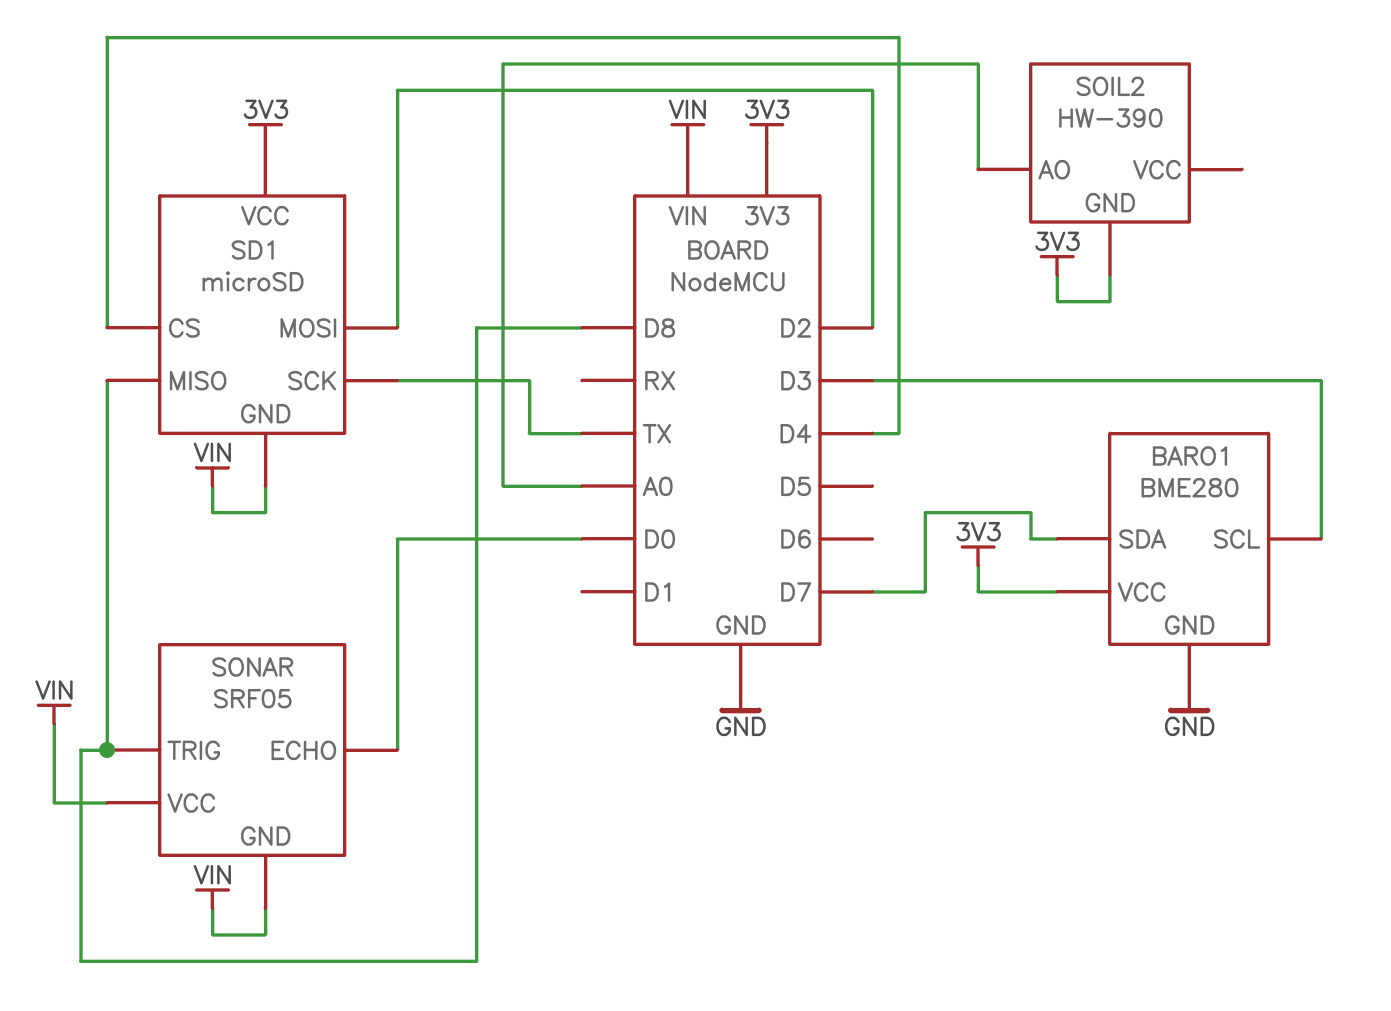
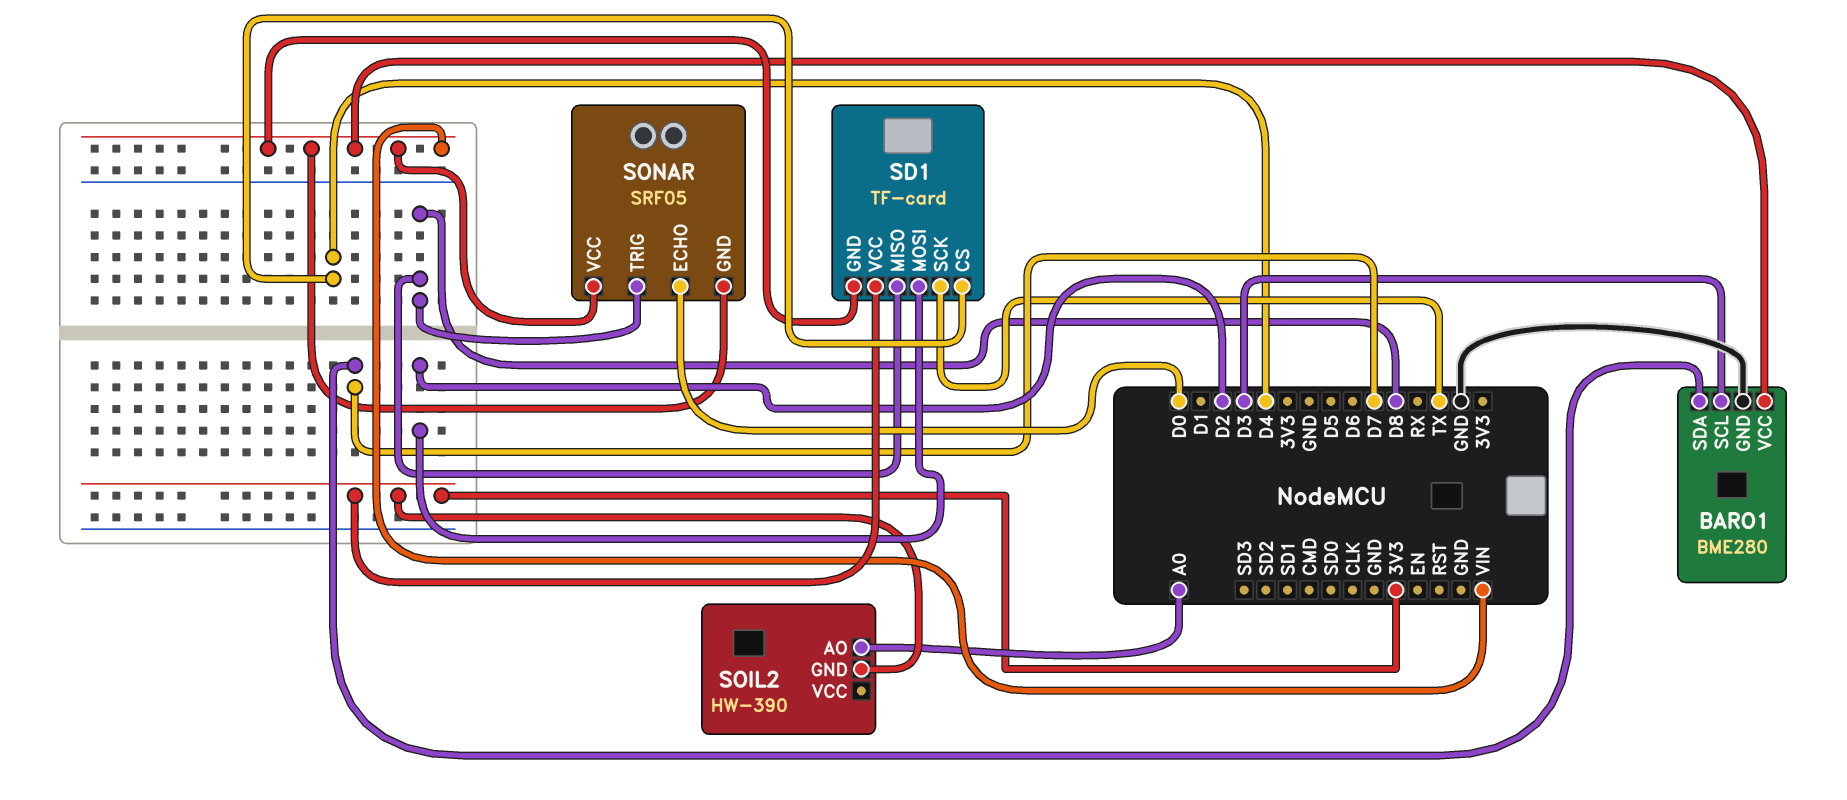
BARO1 pin VCC: 3V3 -> VIN
SD1: microSD -> TF-card

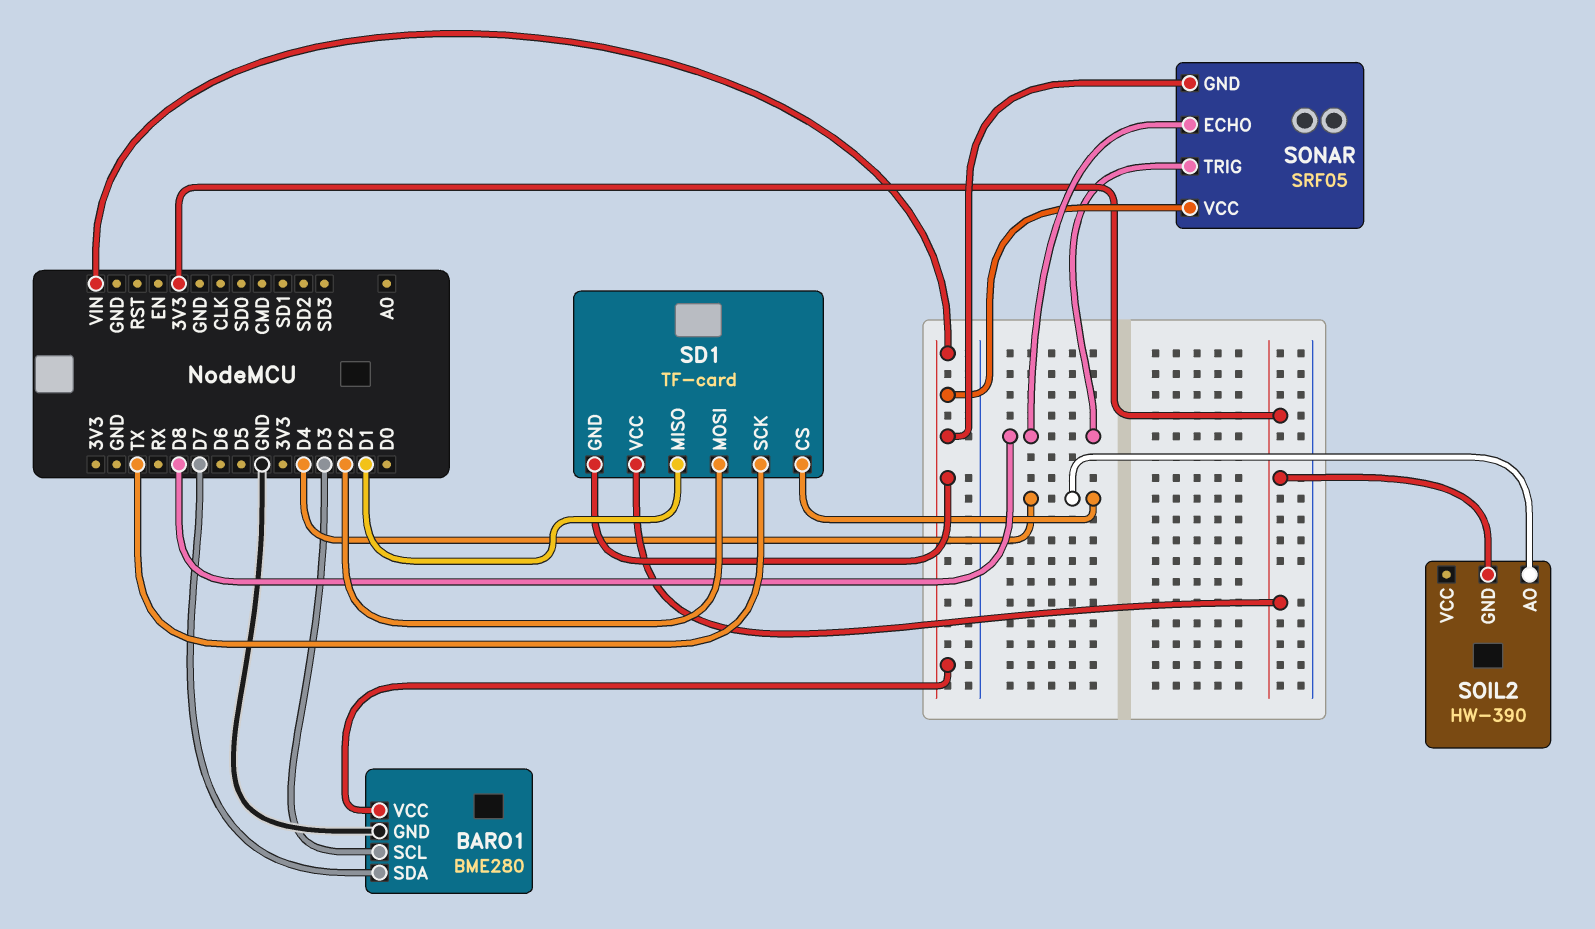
SD1 pin MISO: D8 -> D1
SOIL2 pin AO: A0 -> D4
SONAR pin ECHO: D0 -> D8

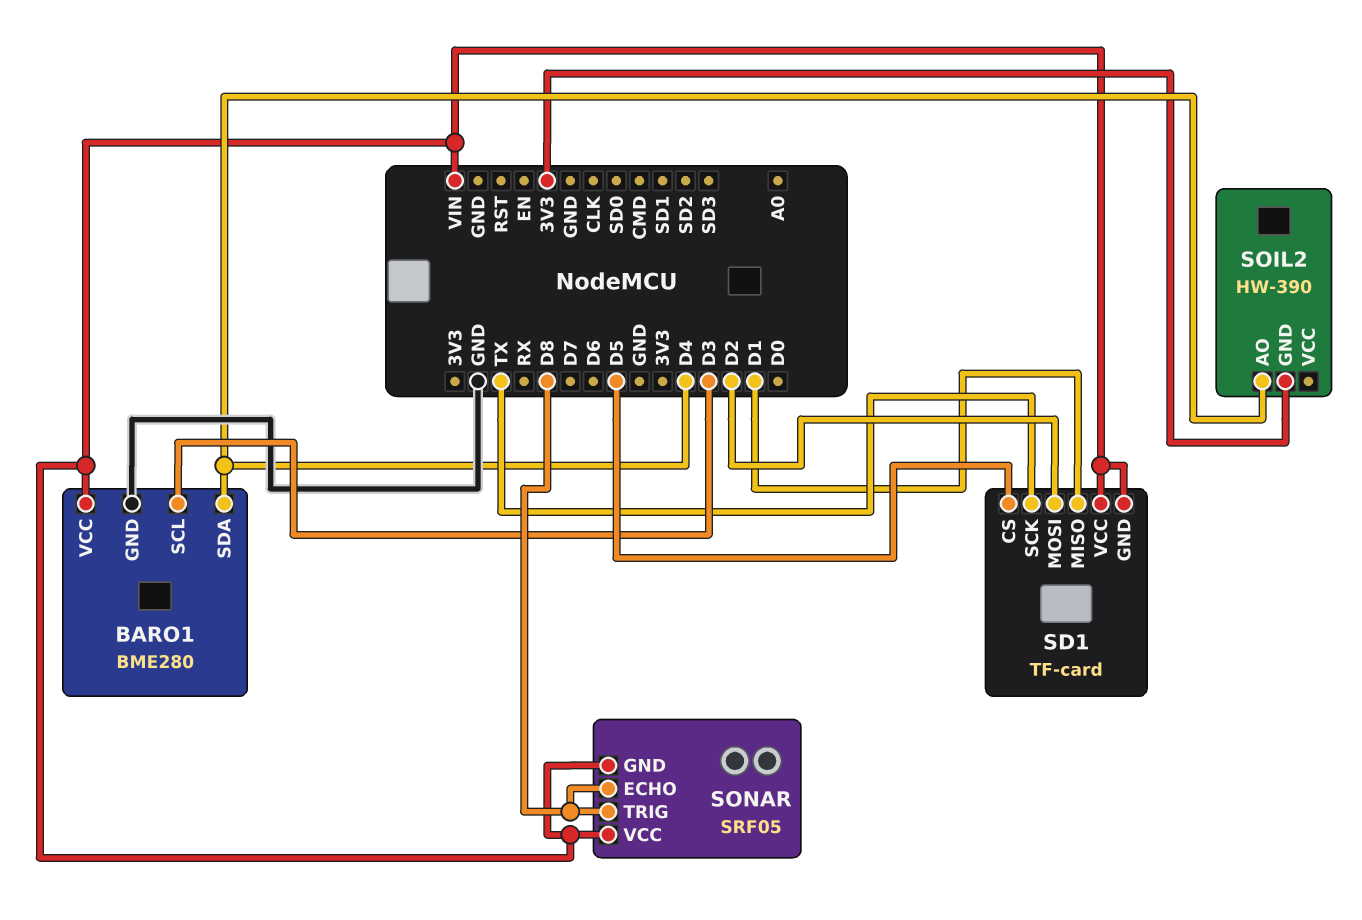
BARO1 pin SDA: D7 -> D4
SD1 pin CS: D4 -> D5
SD1 pin VCC: 3V3 -> VIN

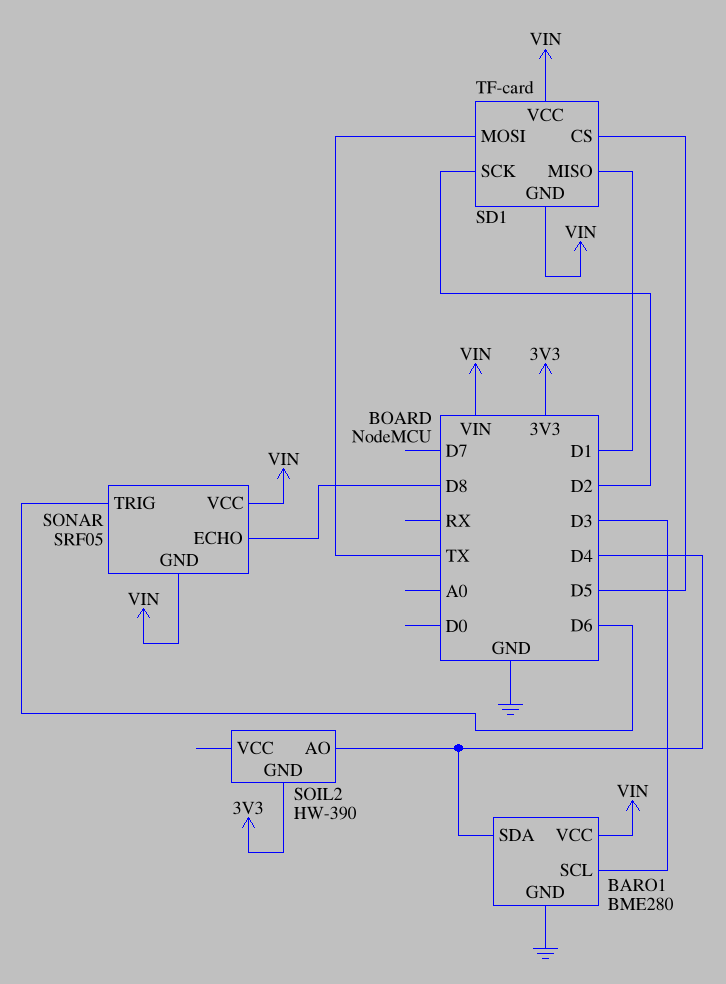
SD1 pin MOSI: D2 -> TX
SD1 pin SCK: TX -> D2
SONAR pin TRIG: D8 -> D6

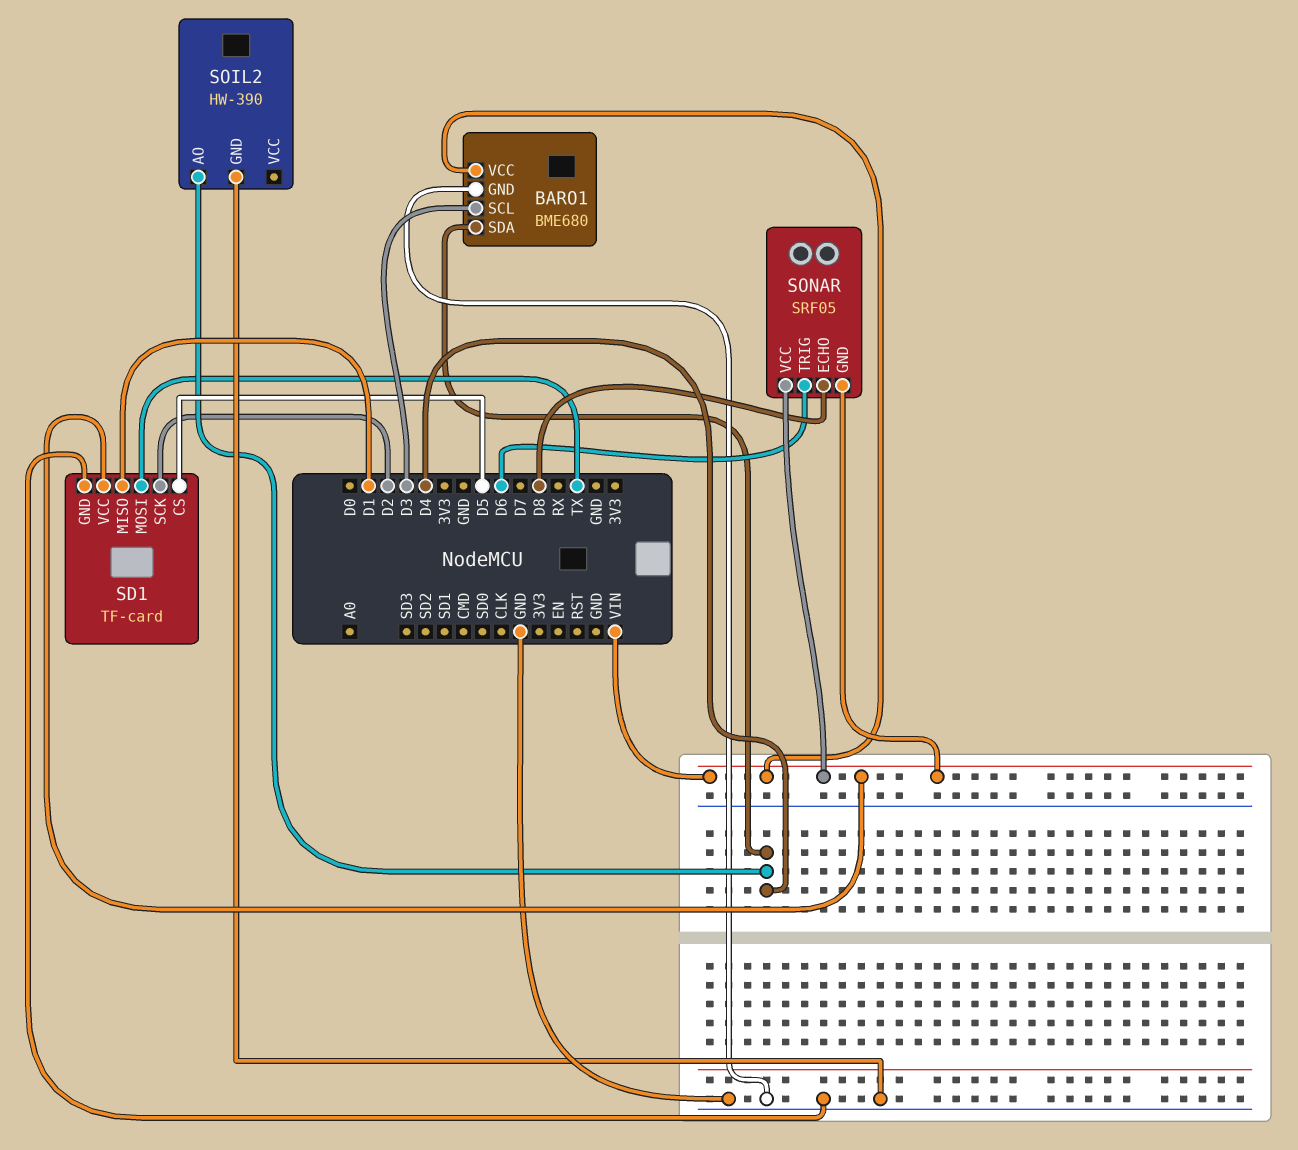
BARO1: BME280 -> BME680
SD1 pin GND: VIN -> GND
SOIL2 pin GND: 3V3 -> GND

